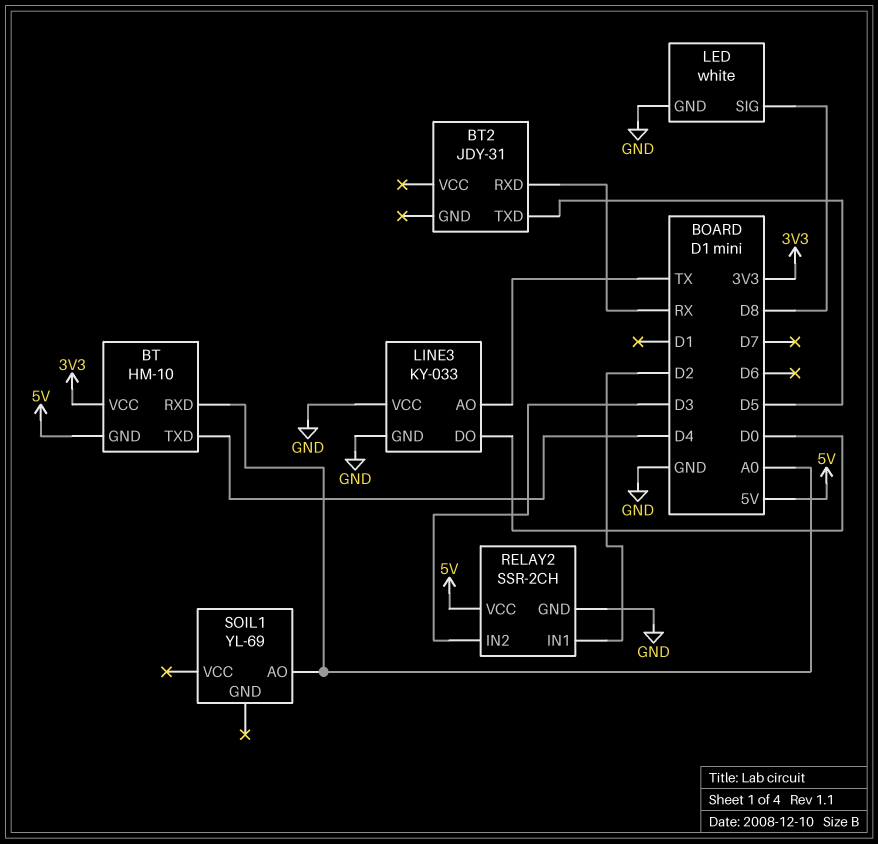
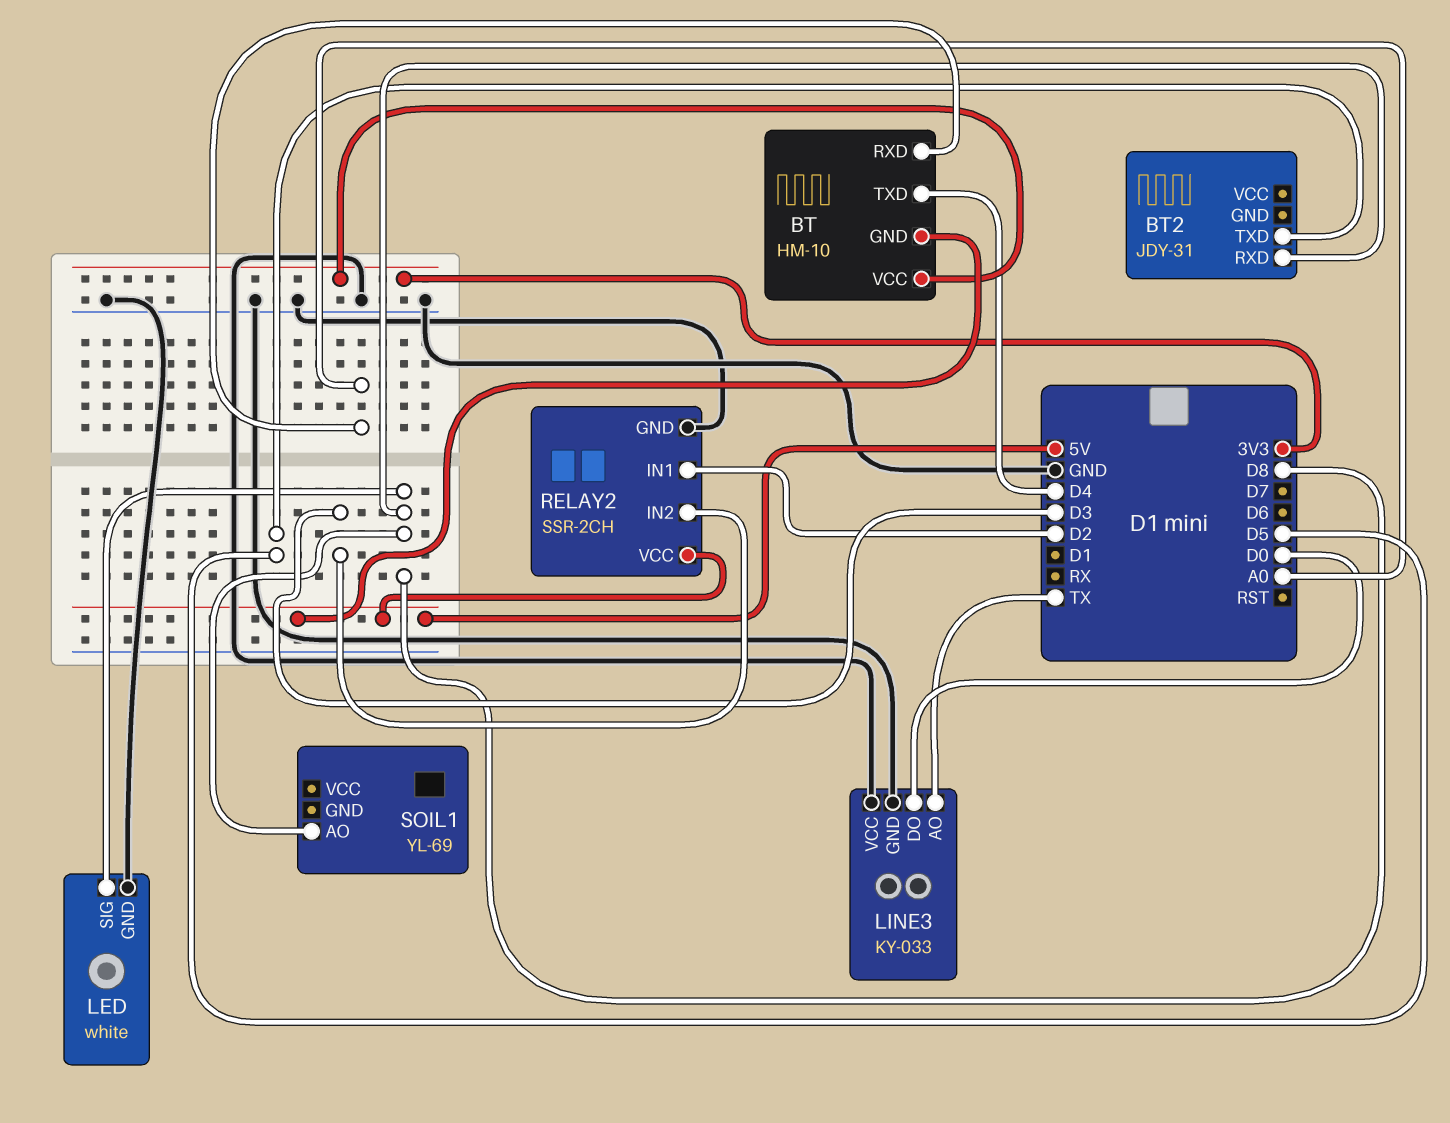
BT2 pin RXD: RX -> D8
SOIL1 pin AO: A0 -> D8

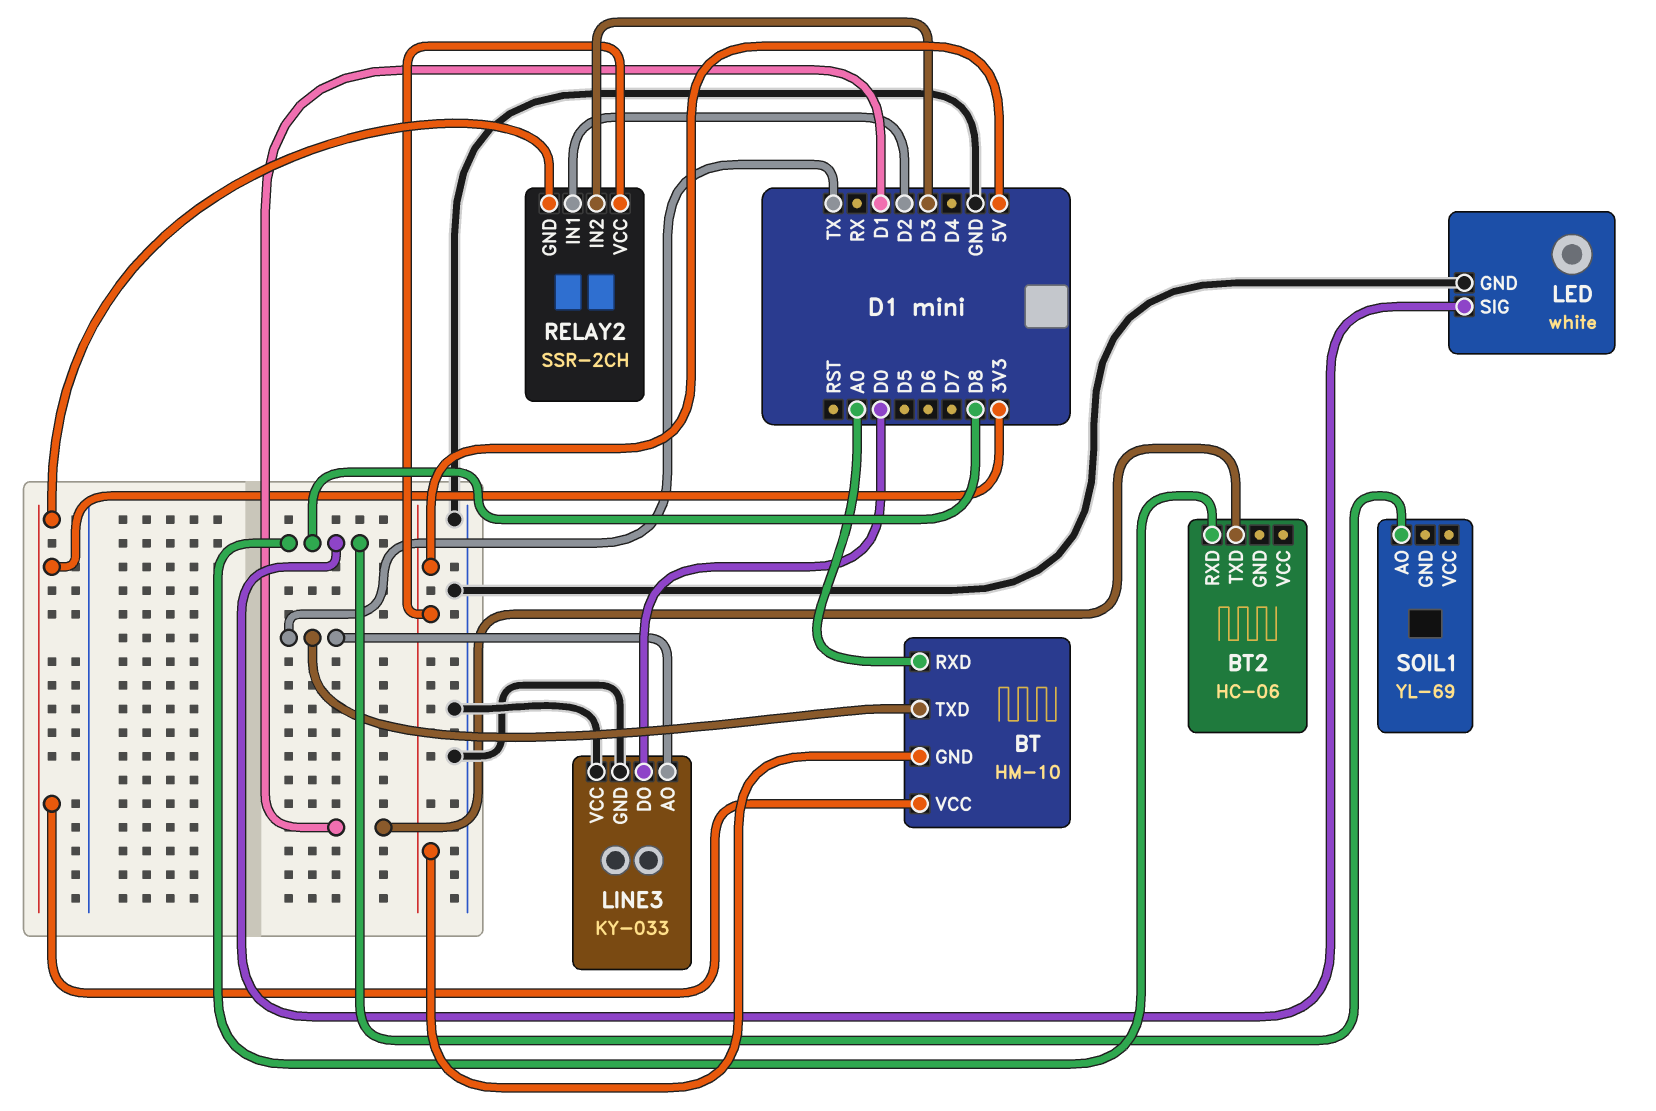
BT pin TXD: D4 -> TX
BT2: JDY-31 -> HC-06
BT2 pin TXD: D5 -> D1
RELAY2 pin GND: GND -> 3V3

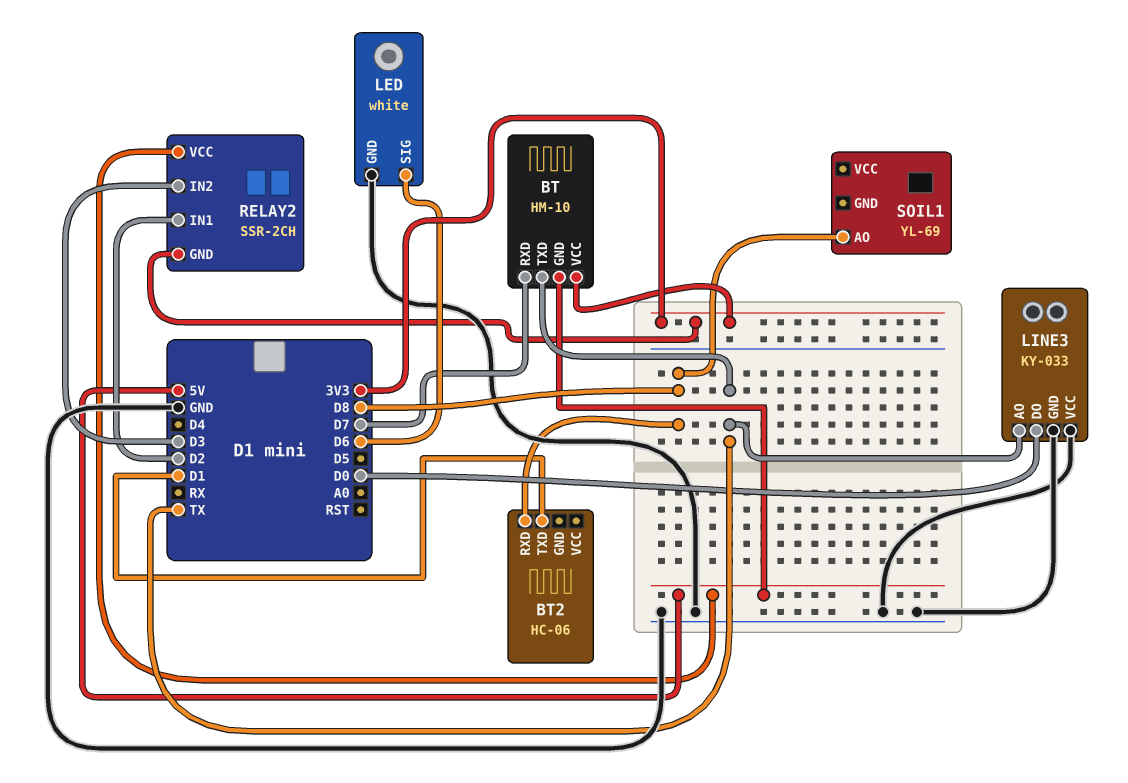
BT pin RXD: A0 -> D7
LED pin SIG: D8 -> D6

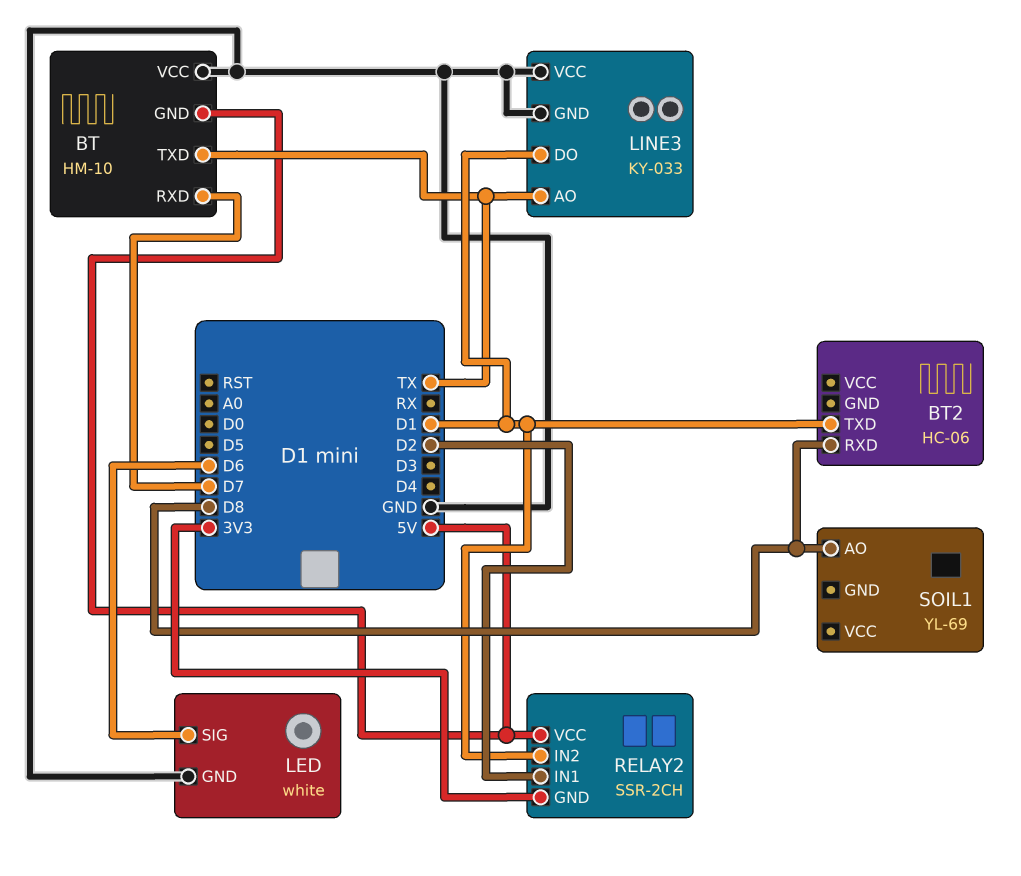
BT pin VCC: 3V3 -> GND
LINE3 pin DO: D0 -> D1
RELAY2 pin IN2: D3 -> D1

